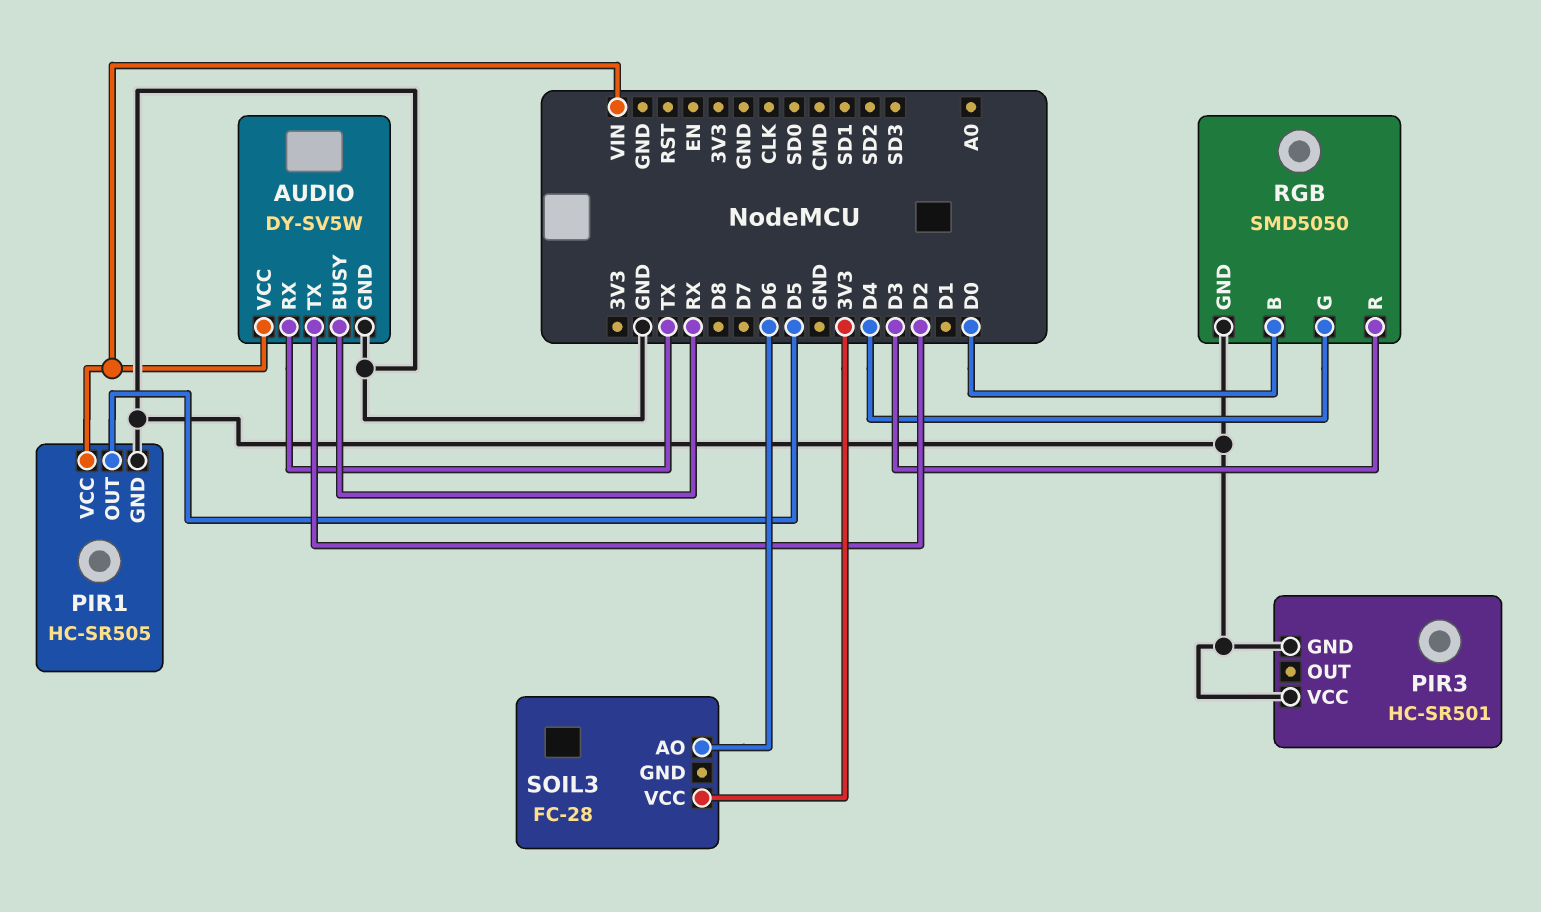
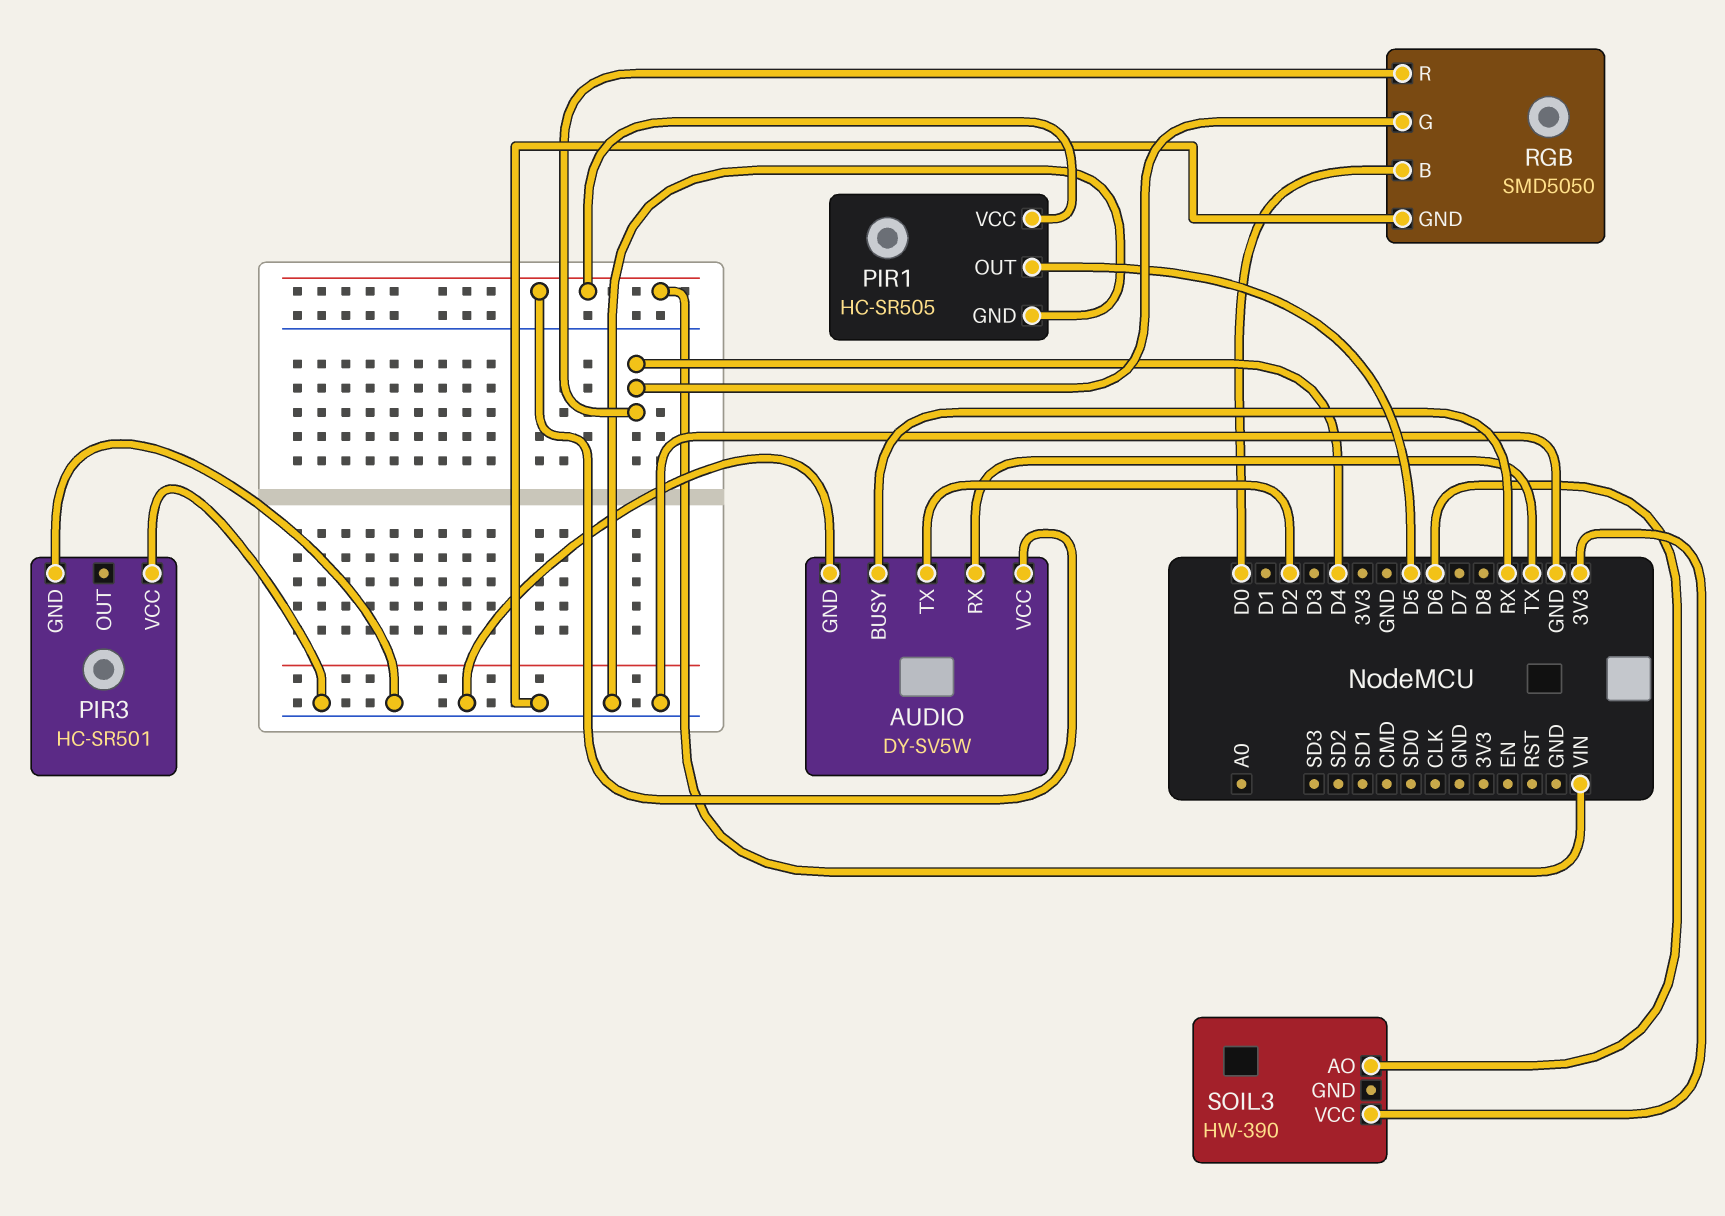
RGB pin R: D3 -> D4
SOIL3: FC-28 -> HW-390

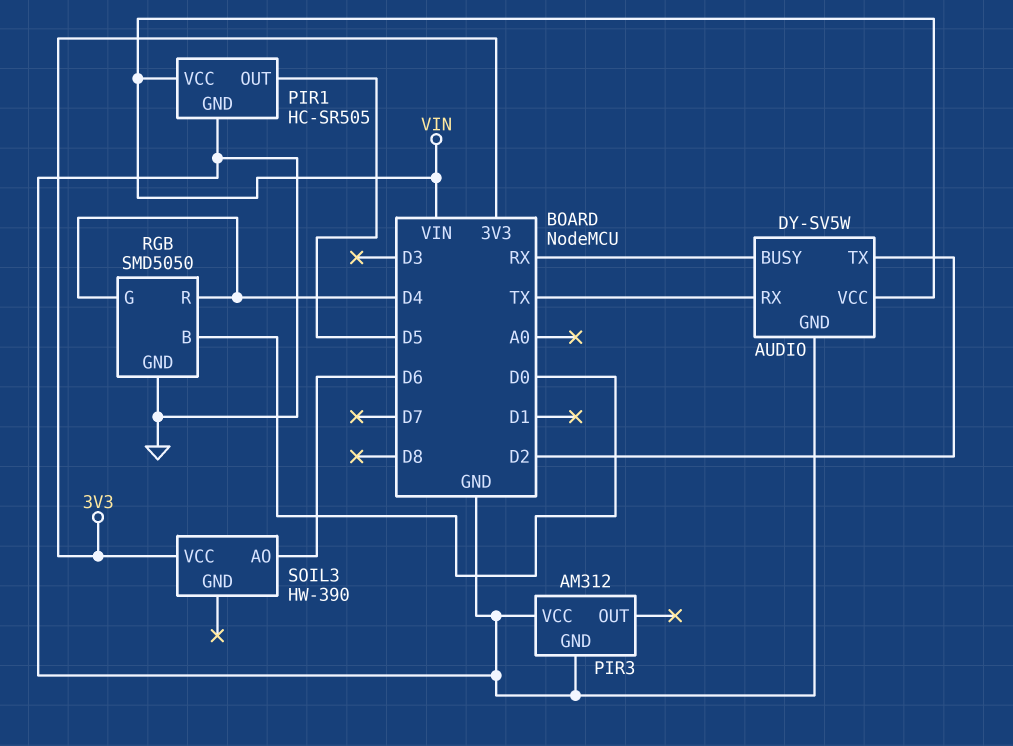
PIR3: HC-SR501 -> AM312

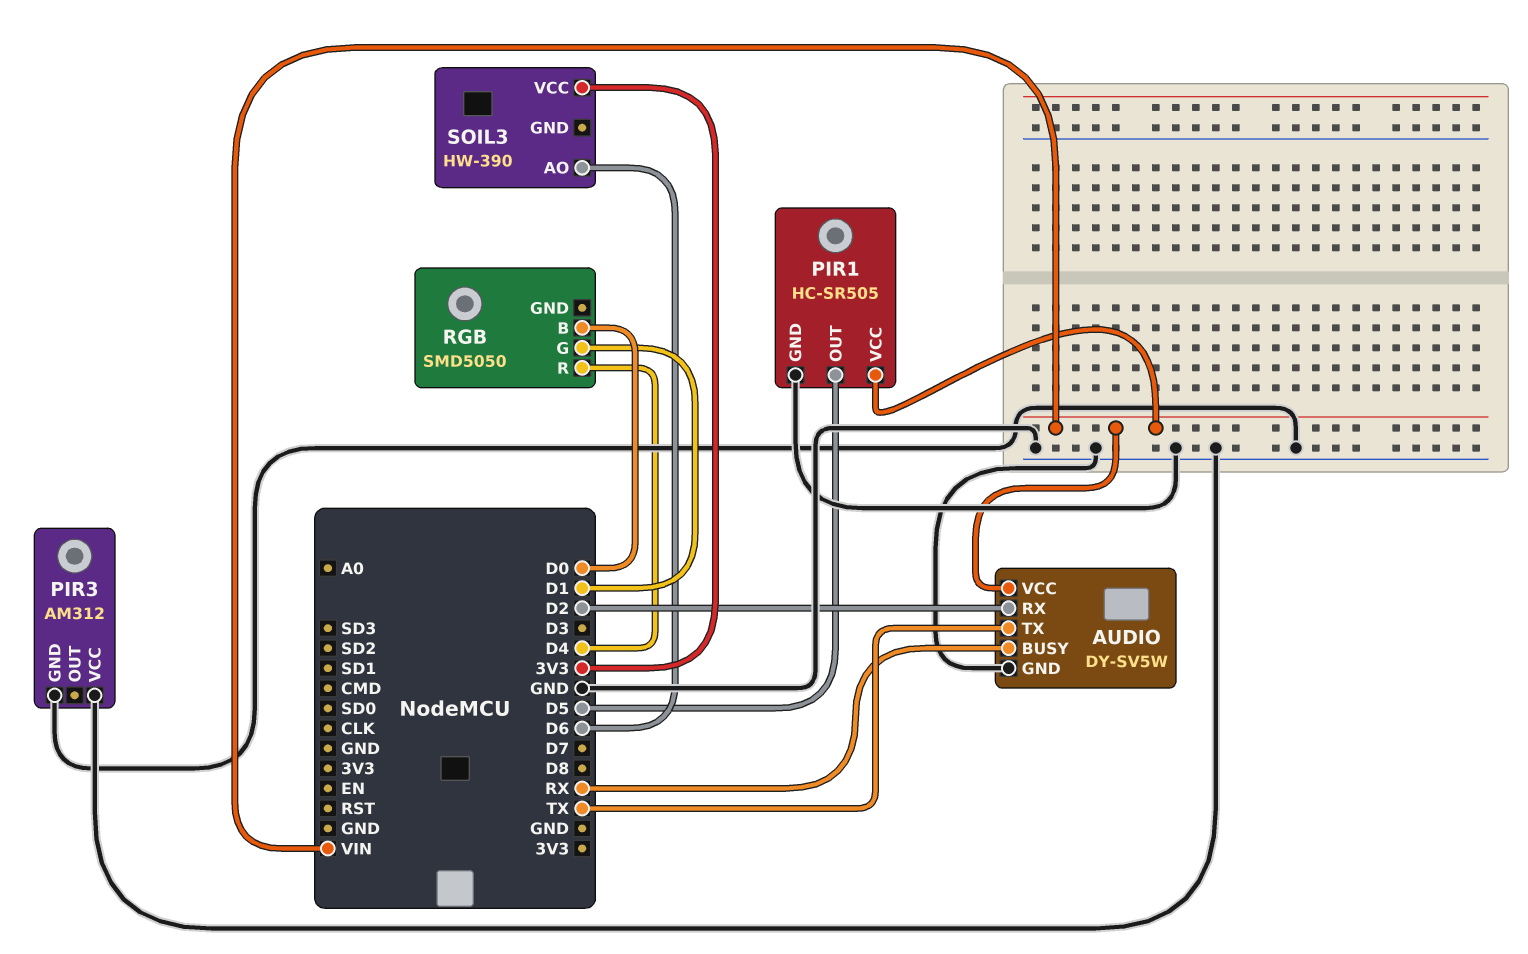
AUDIO pin RX: TX -> D2
AUDIO pin TX: D2 -> TX
RGB pin G: D4 -> D1
RGB pin GND: GND -> none

